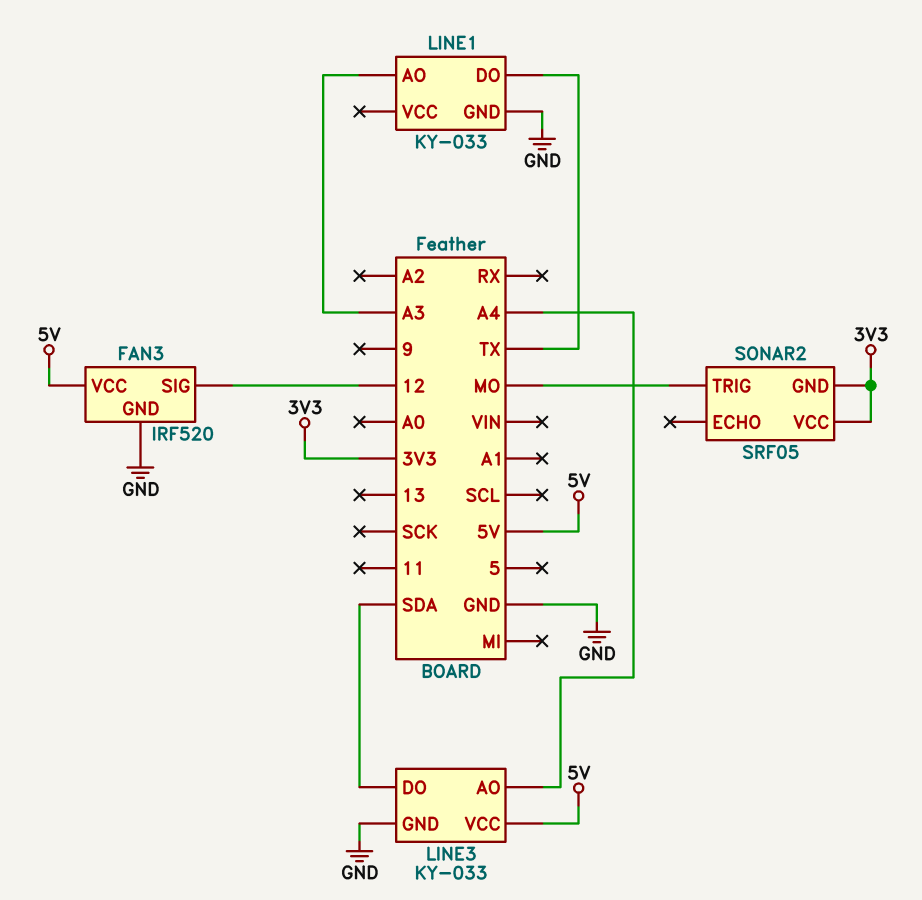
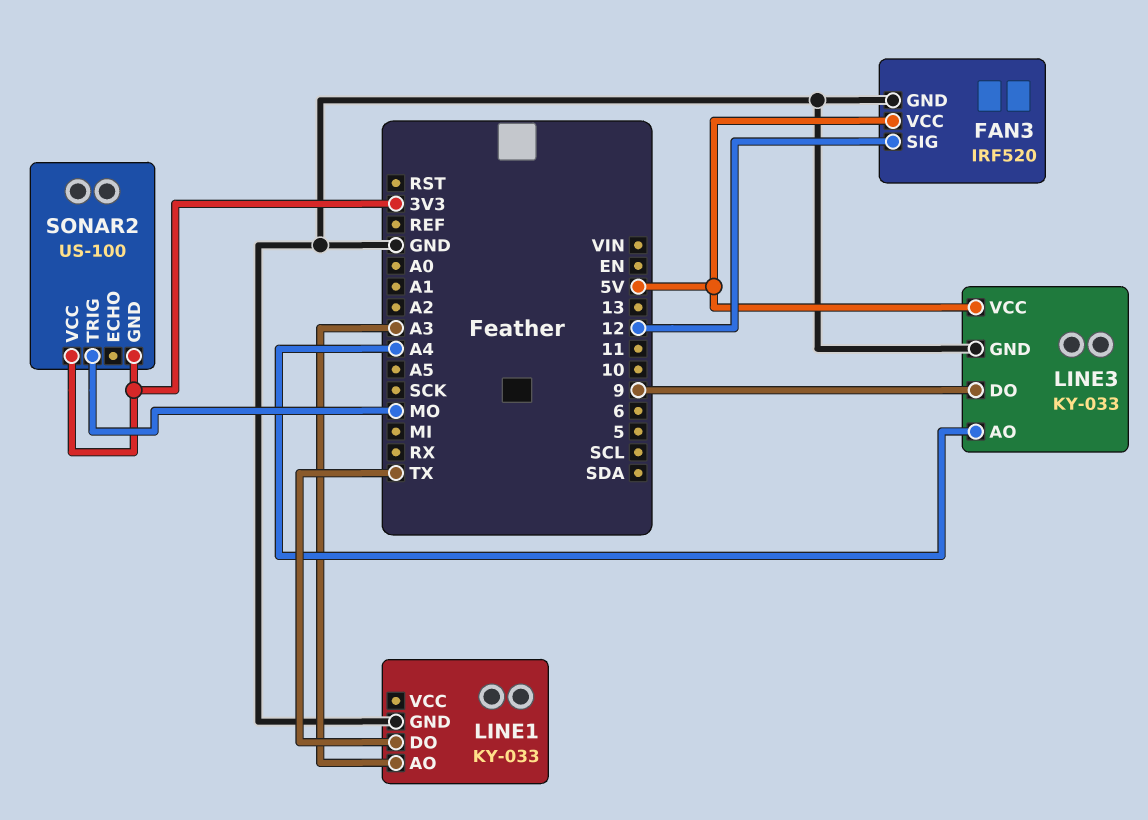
LINE3 pin DO: SDA -> 9
SONAR2: SRF05 -> US-100

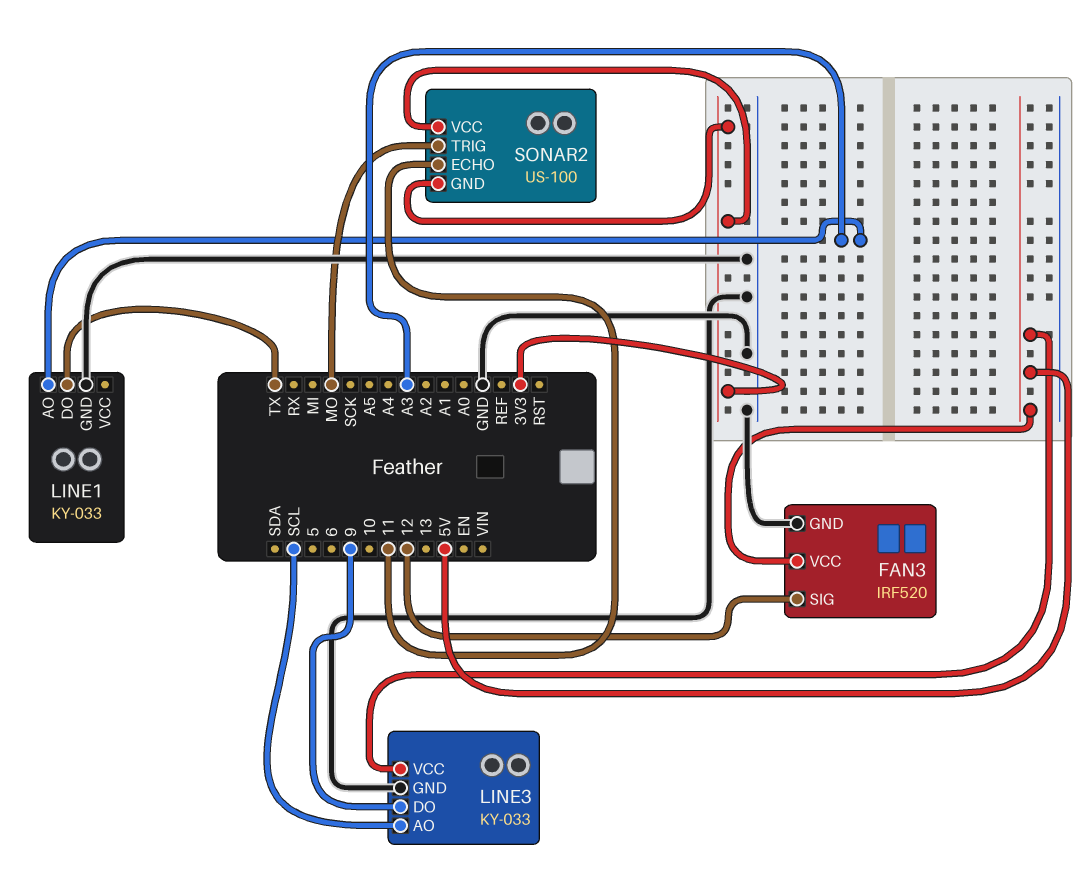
LINE3 pin AO: A4 -> SCL
SONAR2 pin ECHO: none -> 11

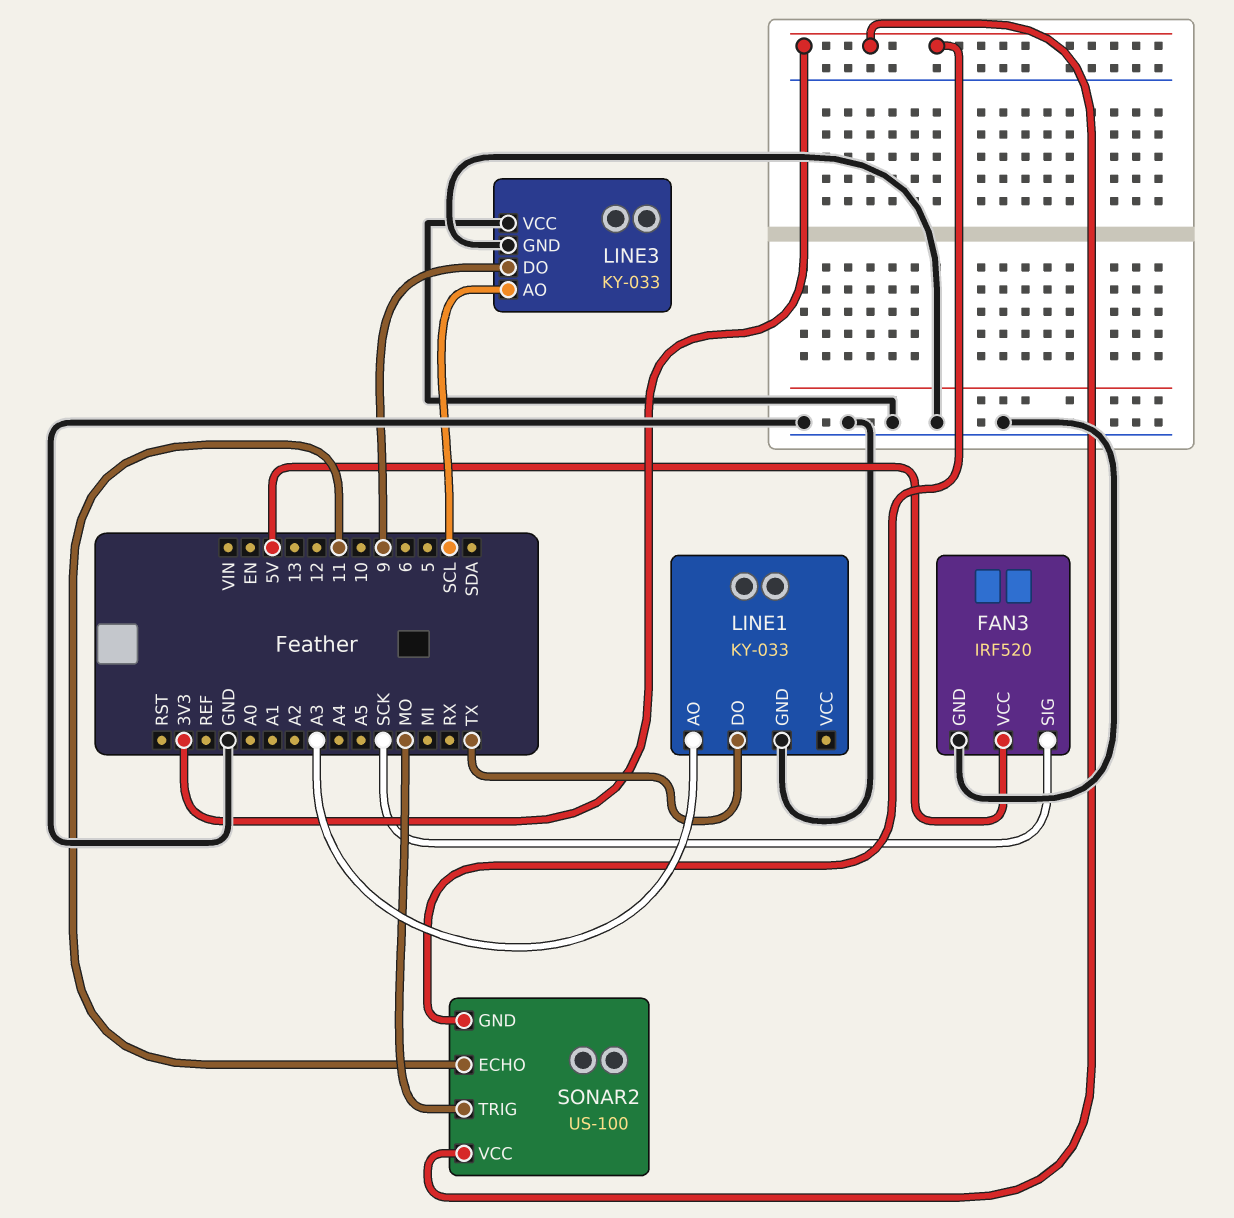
FAN3 pin SIG: 12 -> SCK
LINE3 pin VCC: 5V -> GND

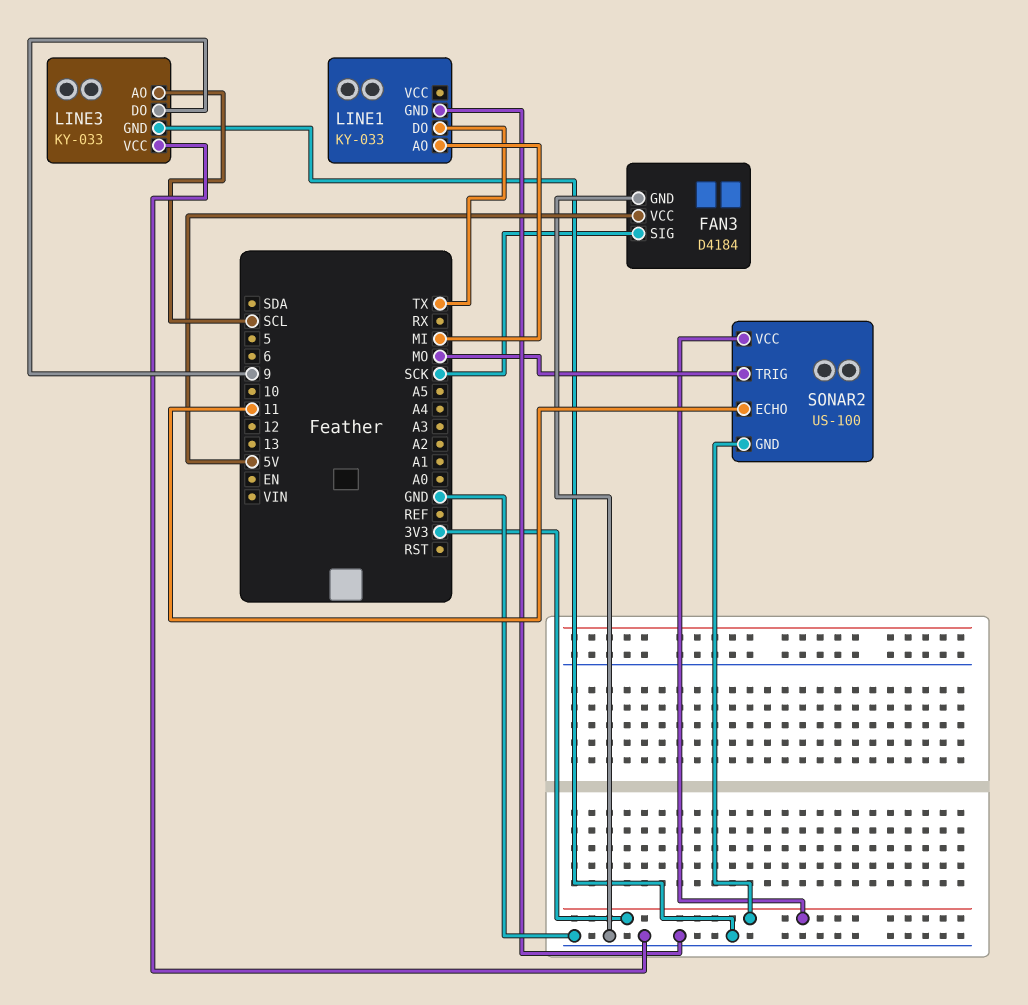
FAN3: IRF520 -> D4184
LINE1 pin AO: A3 -> MI

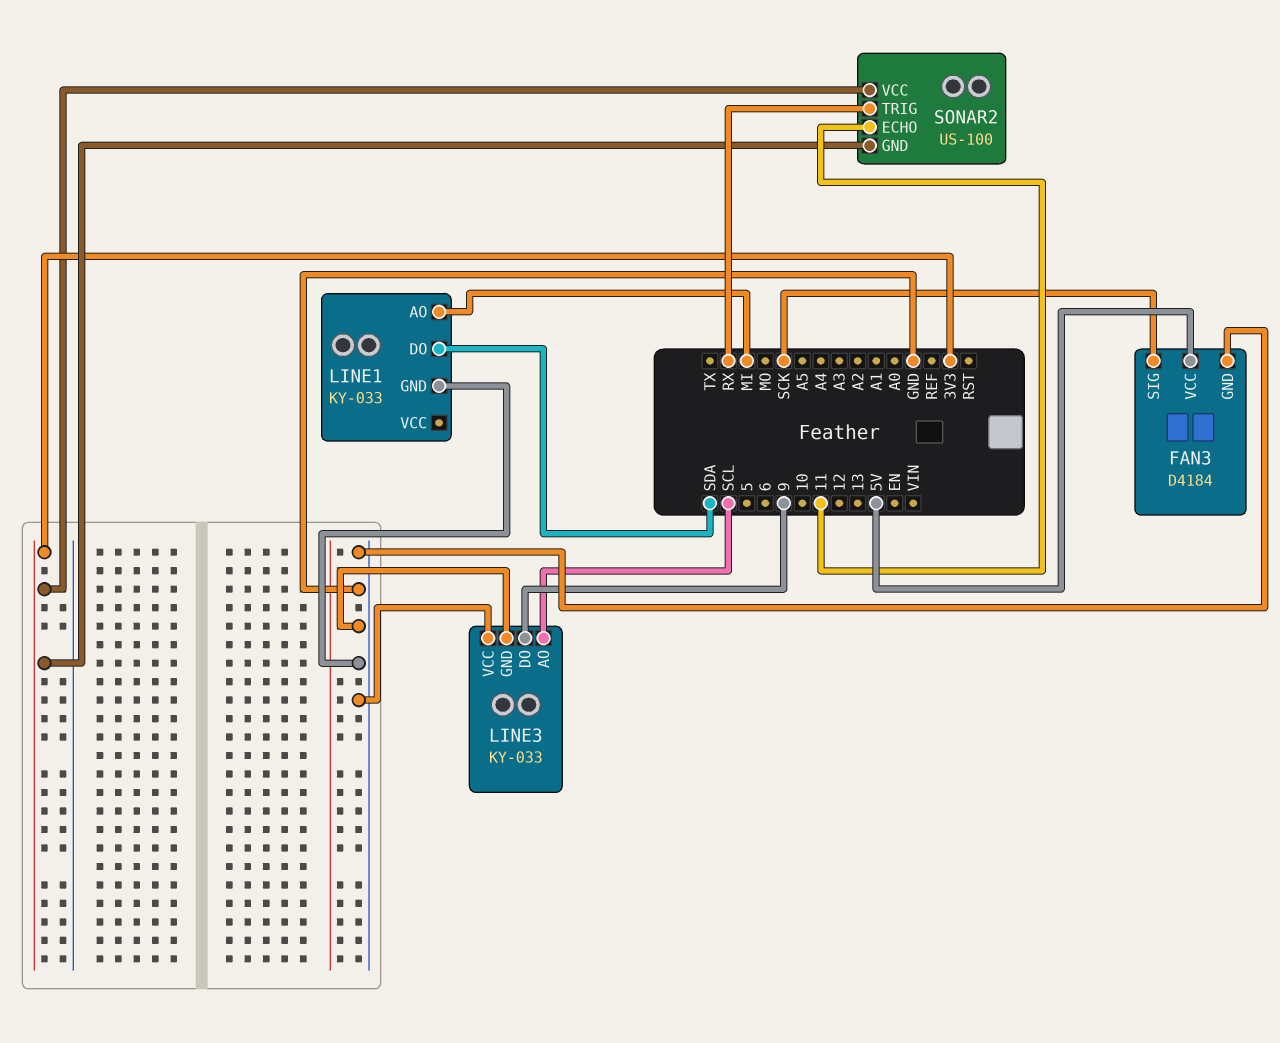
LINE1 pin DO: TX -> SDA
SONAR2 pin TRIG: MO -> RX

